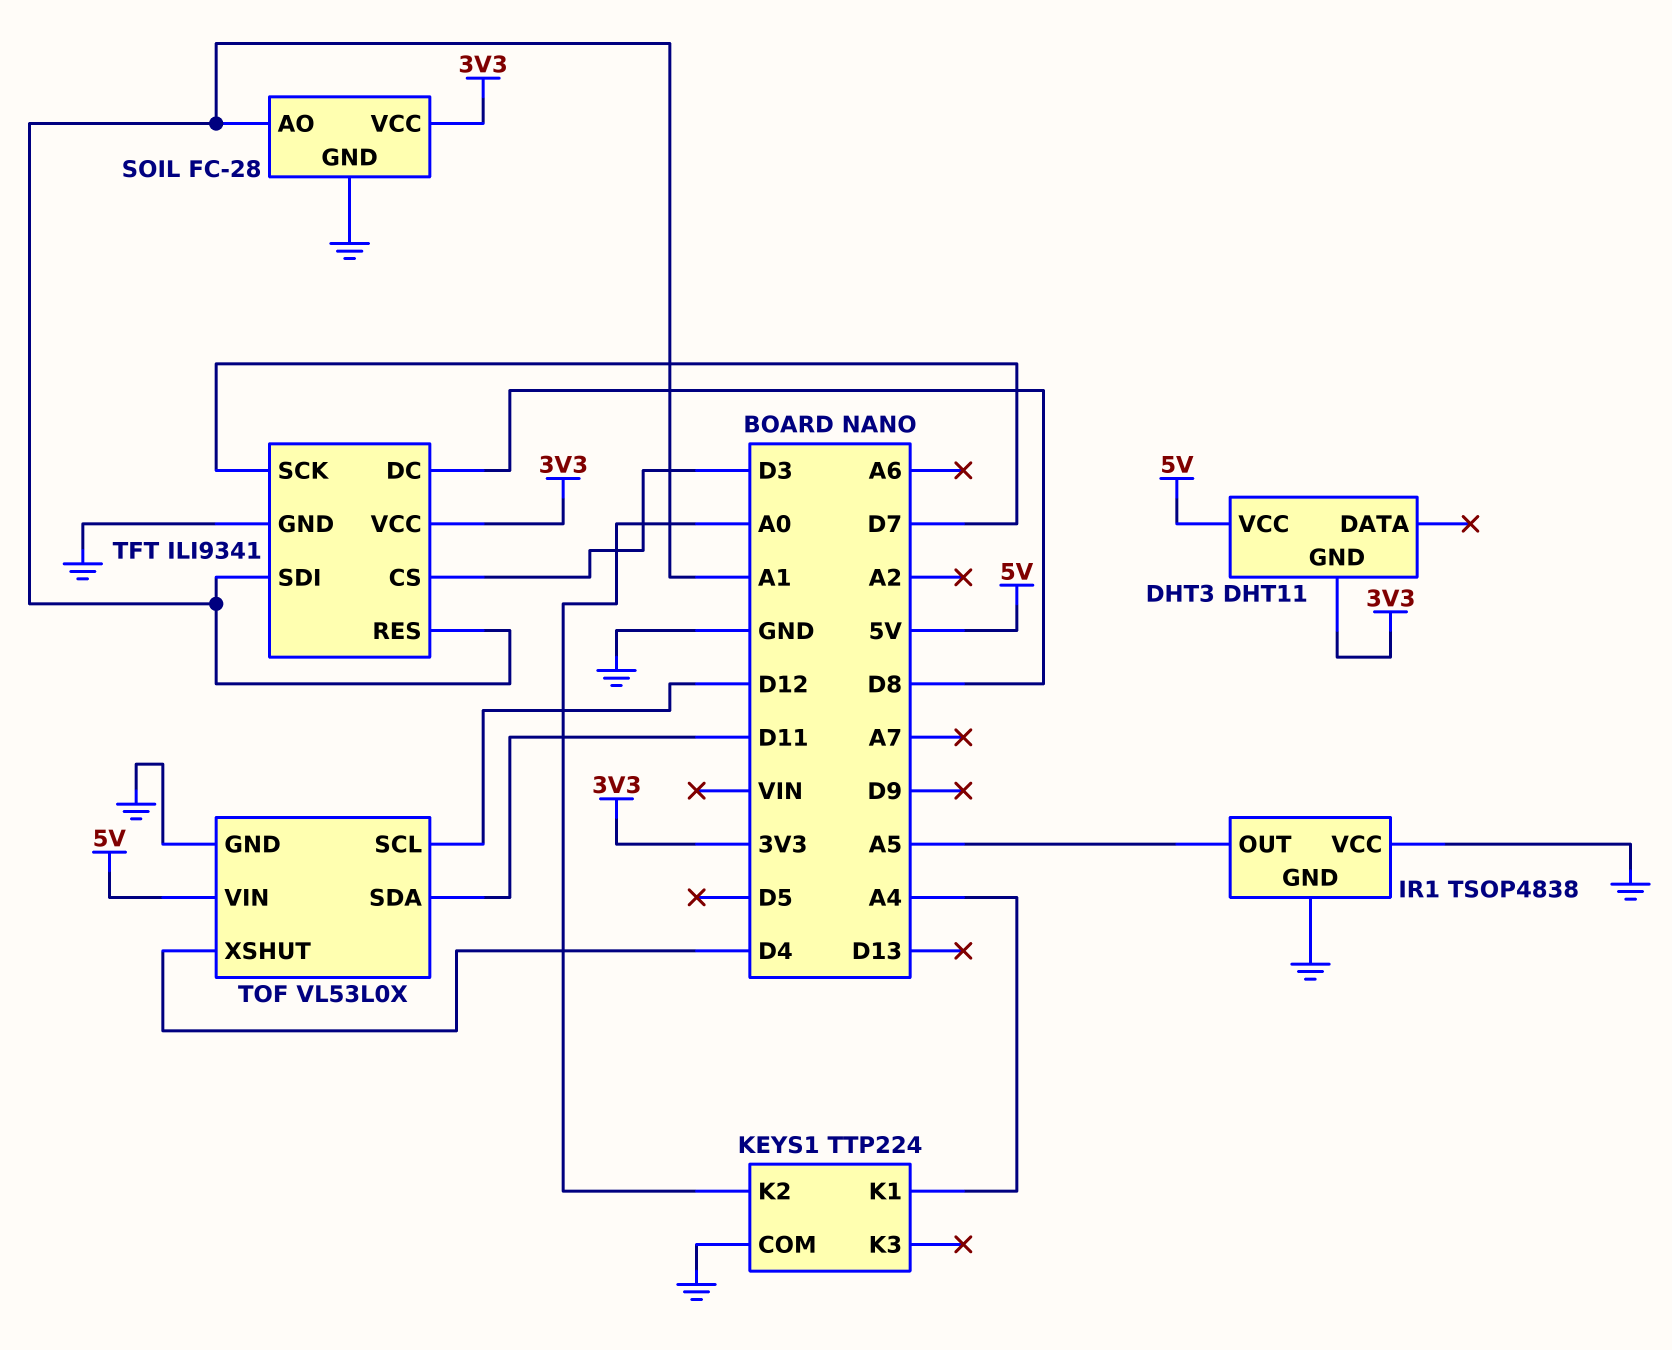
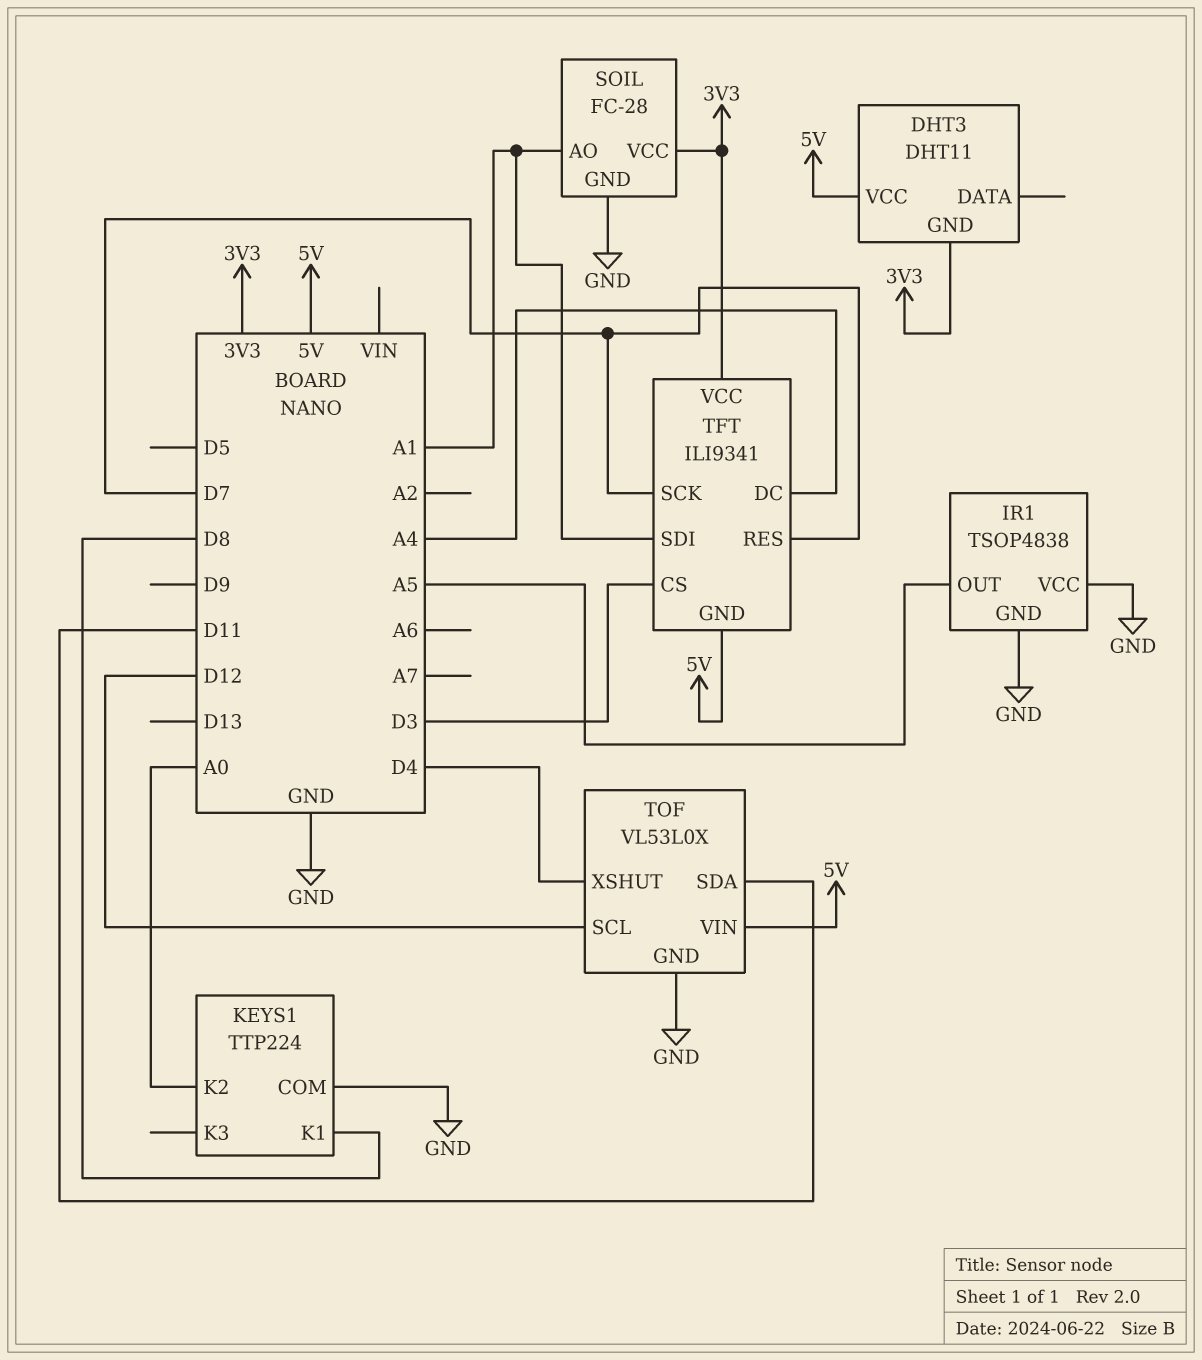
KEYS1 pin K1: A4 -> D8
TFT pin DC: D8 -> A4
TFT pin GND: GND -> 5V
TFT pin RES: A1 -> D7

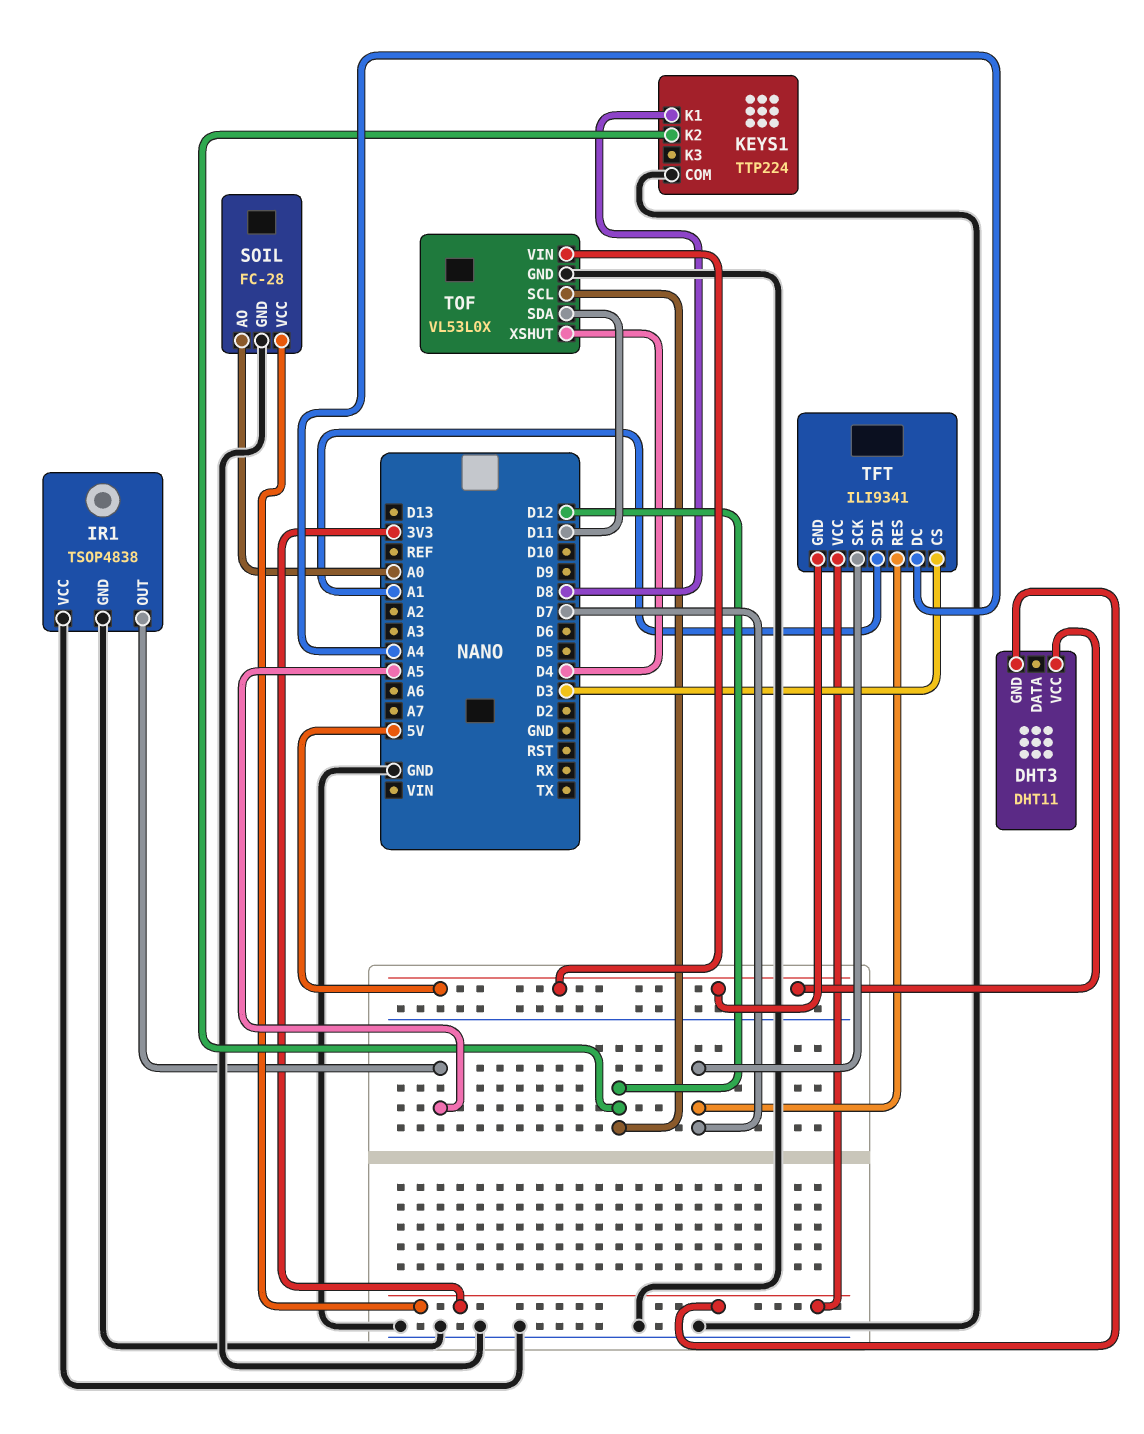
KEYS1 pin K2: A0 -> D12
SOIL pin AO: A1 -> A0

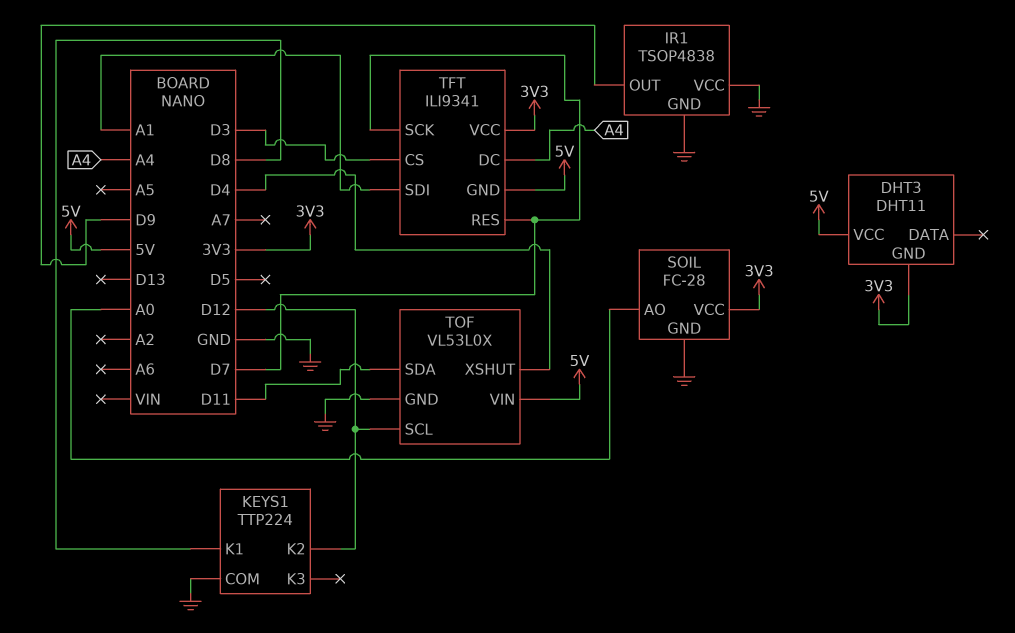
IR1 pin OUT: A5 -> D9

